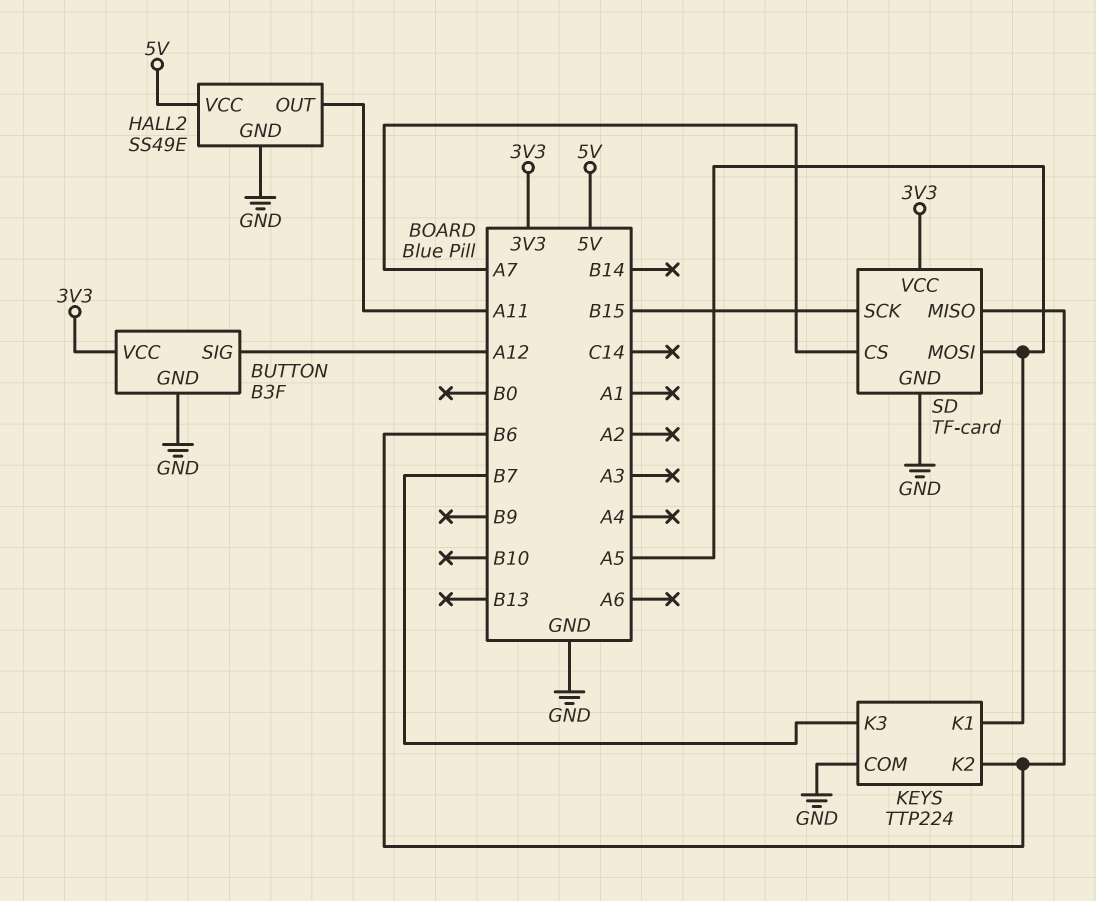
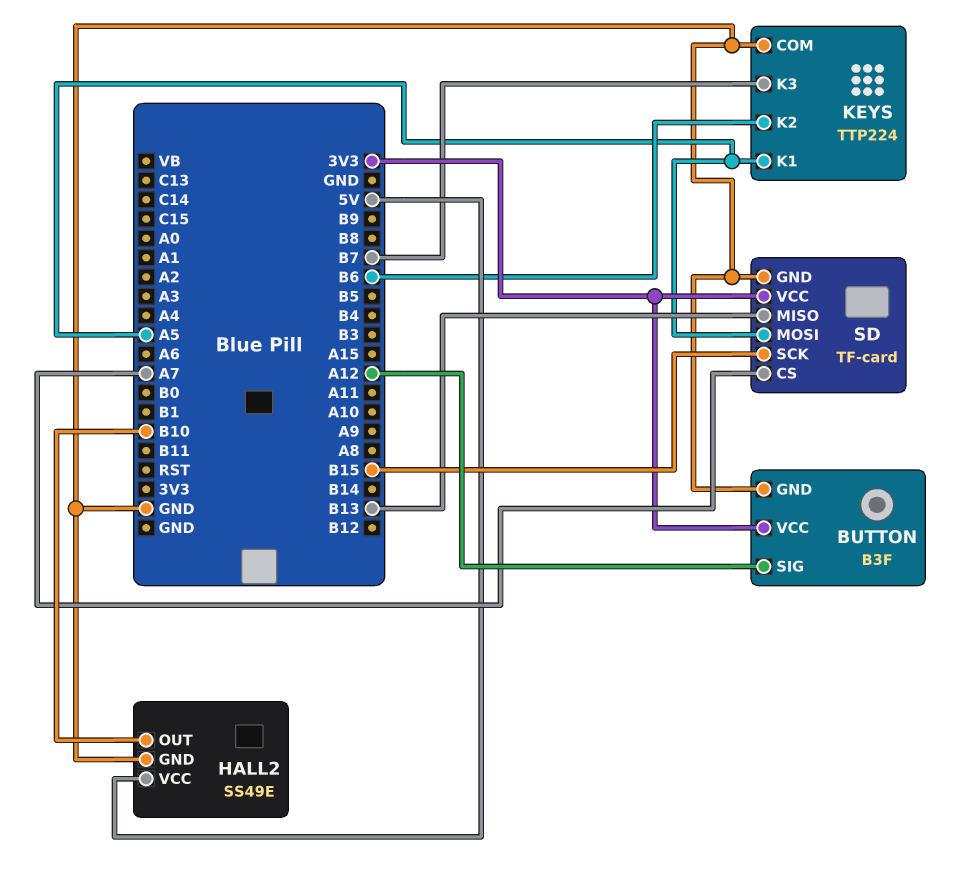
HALL2 pin OUT: A11 -> B10
SD pin MISO: B6 -> B13

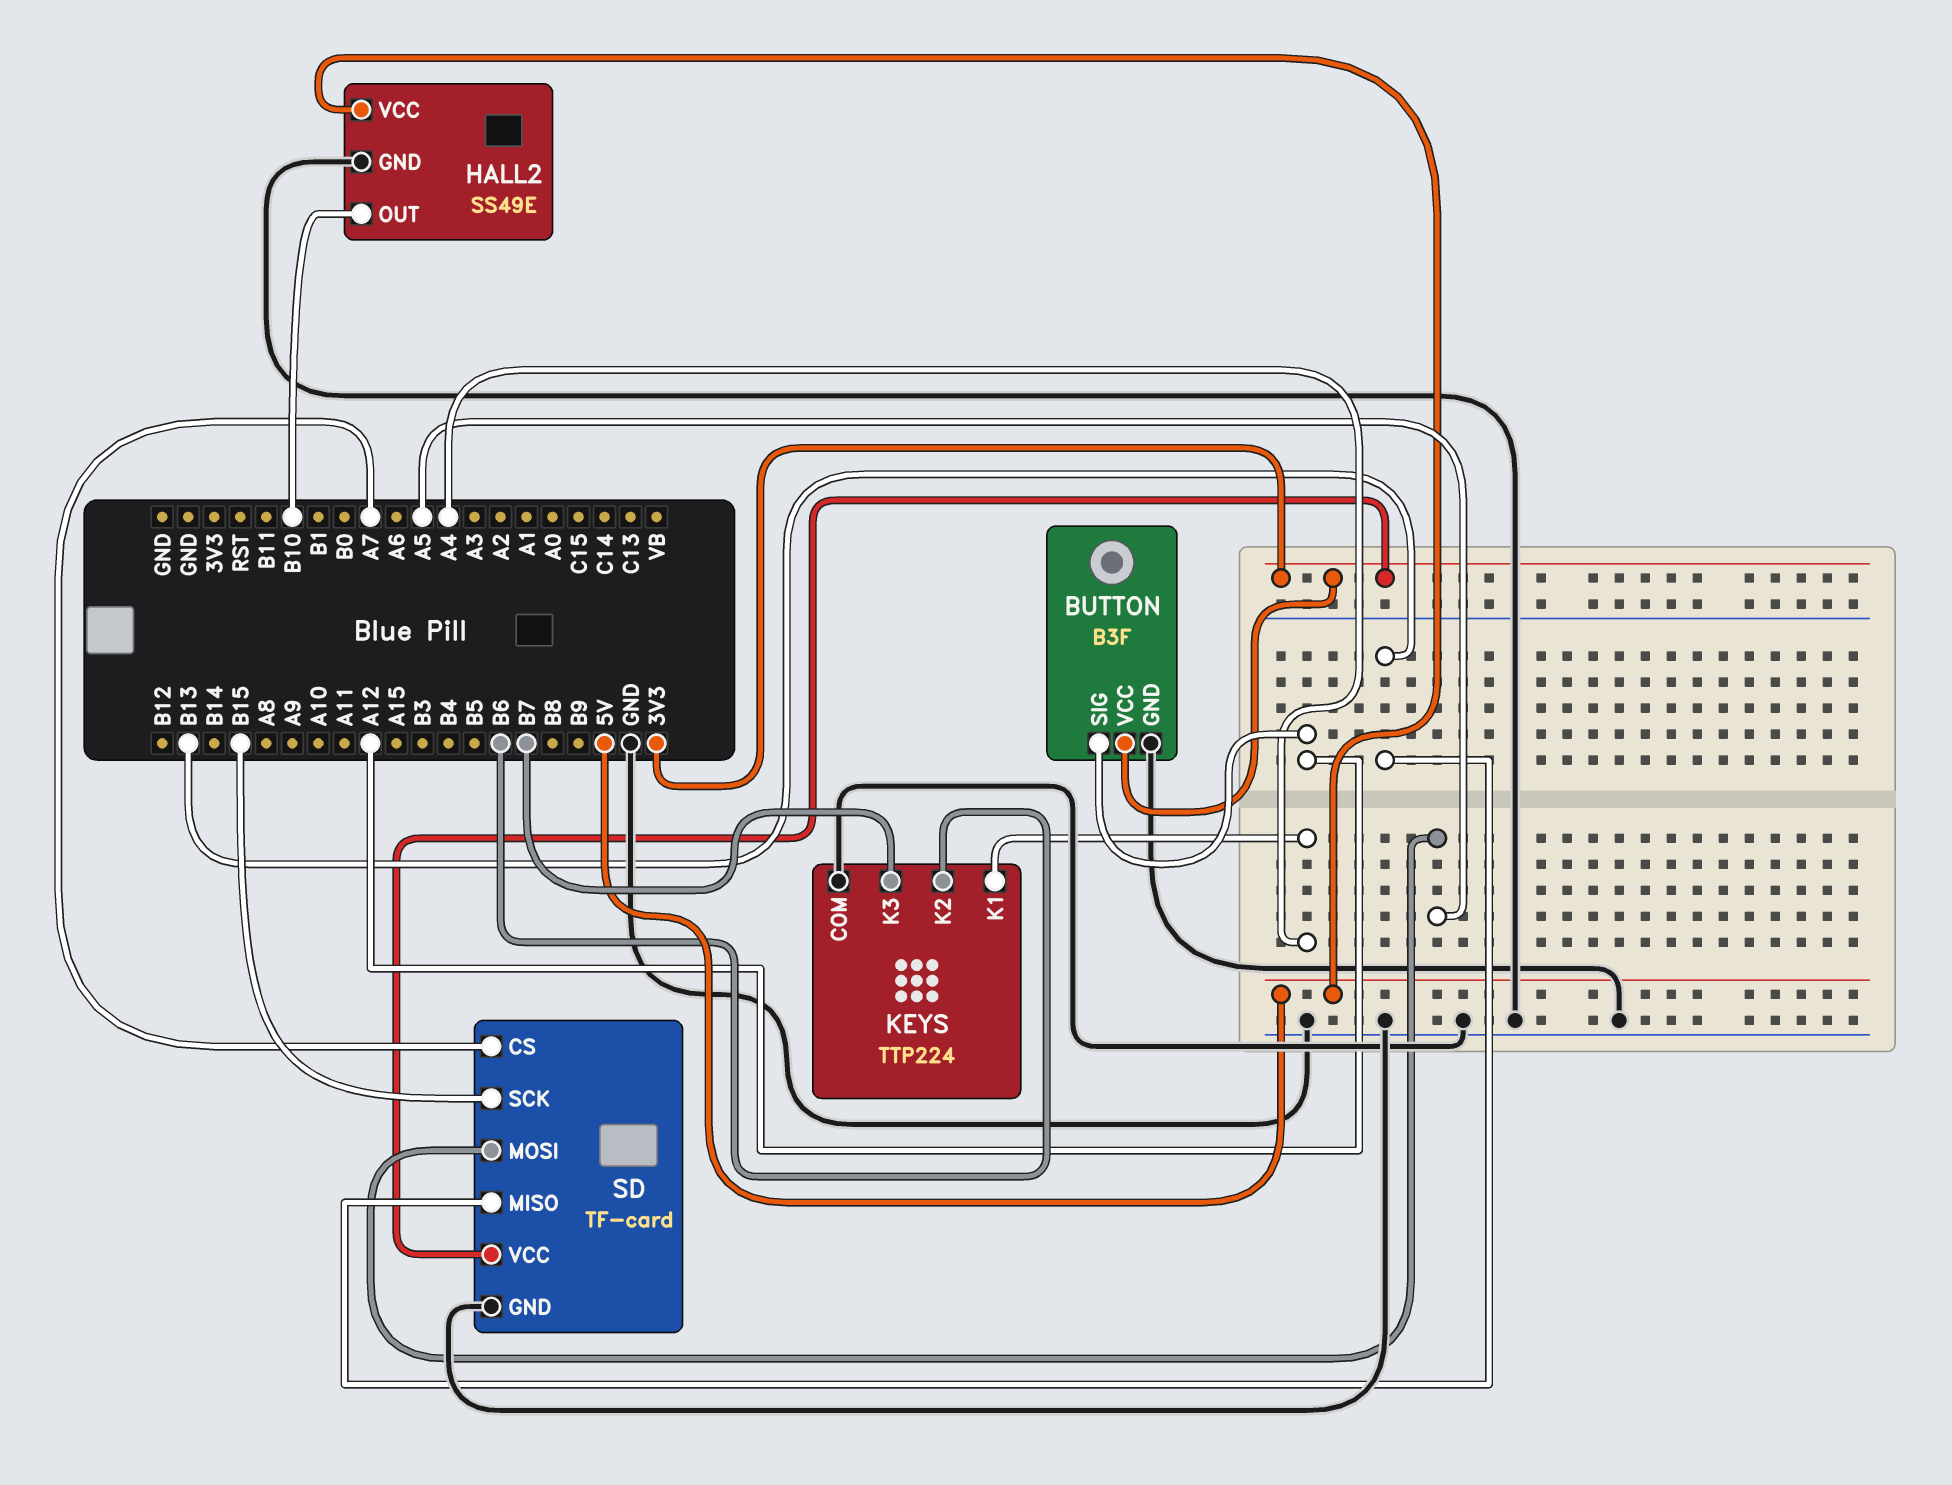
KEYS pin K1: A5 -> A4

